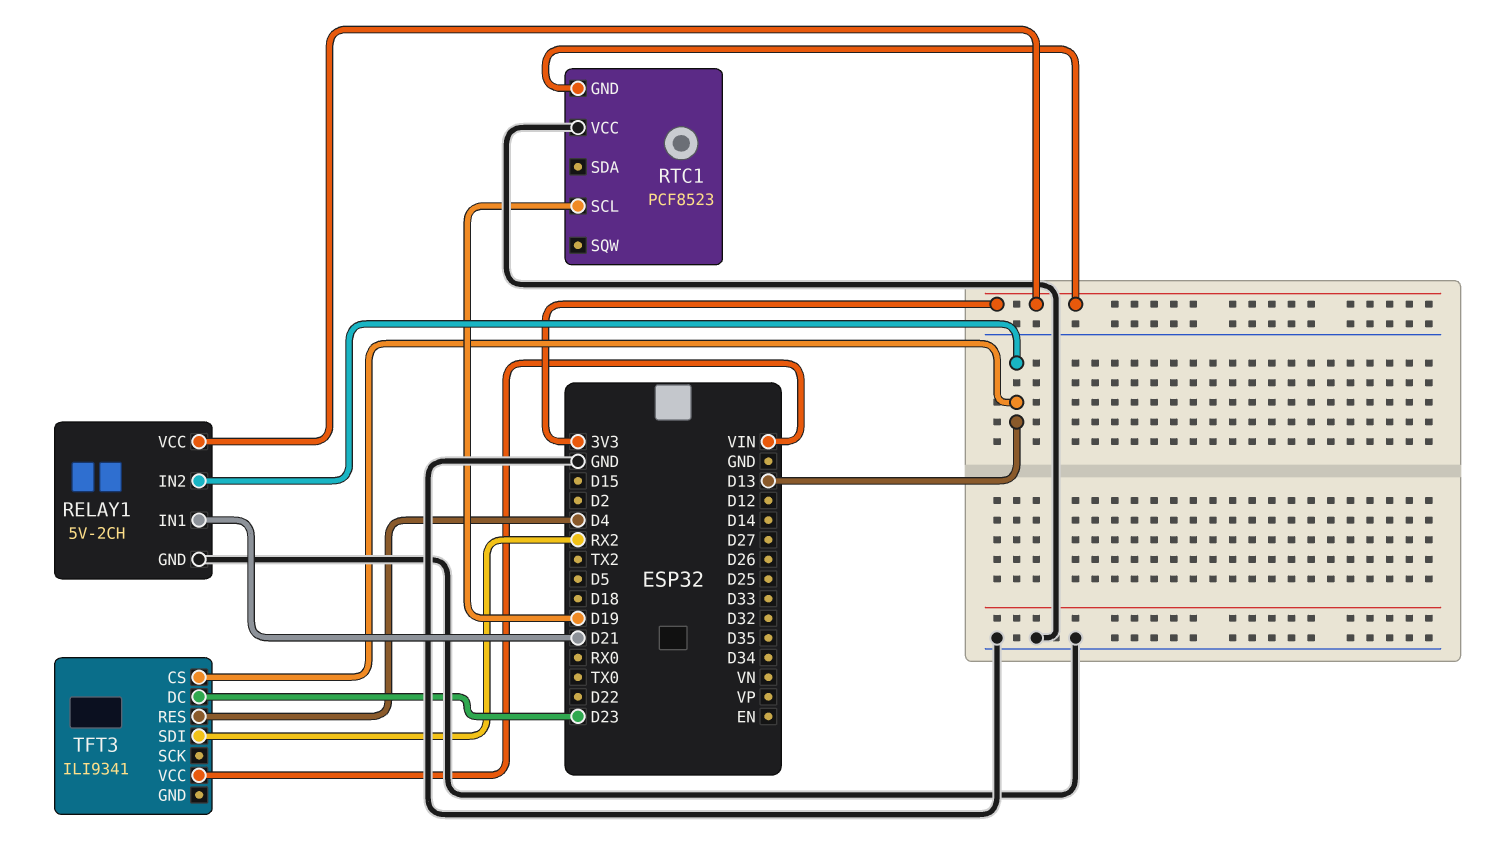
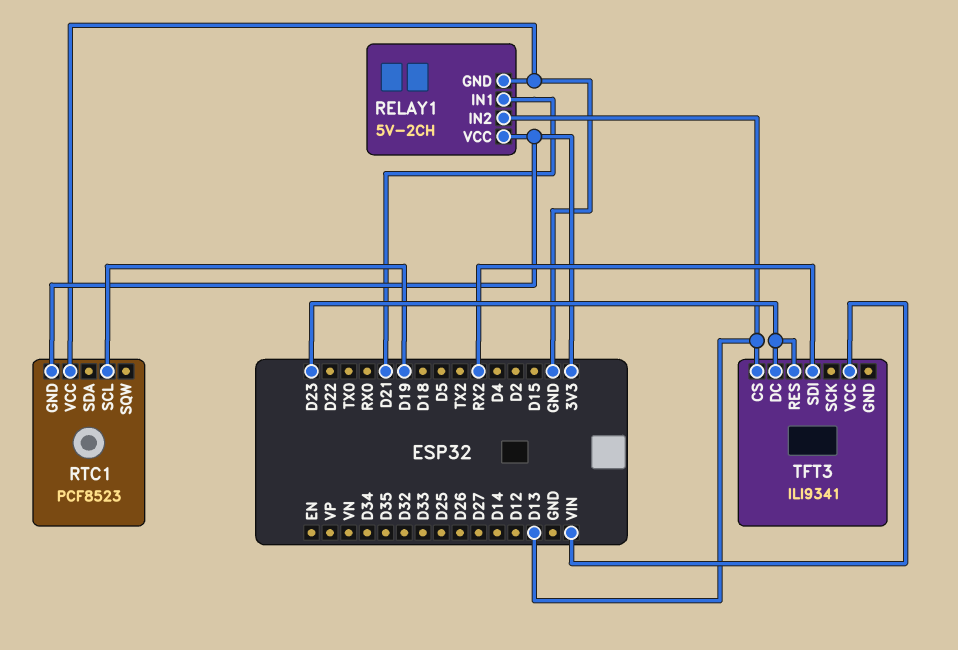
TFT3 pin RES: D4 -> D23

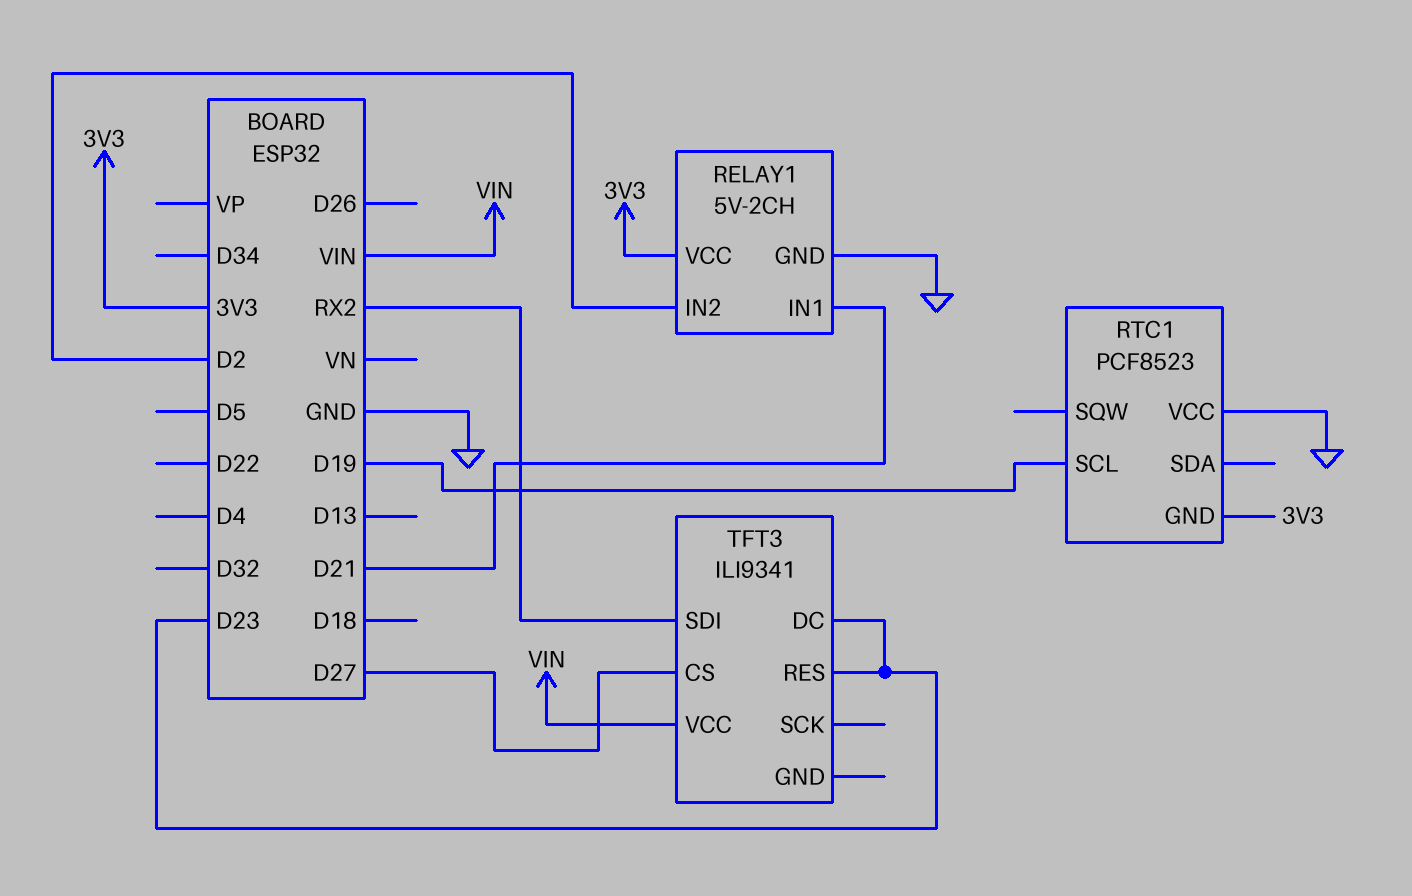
RELAY1 pin IN2: D13 -> D2
TFT3 pin CS: D13 -> D27

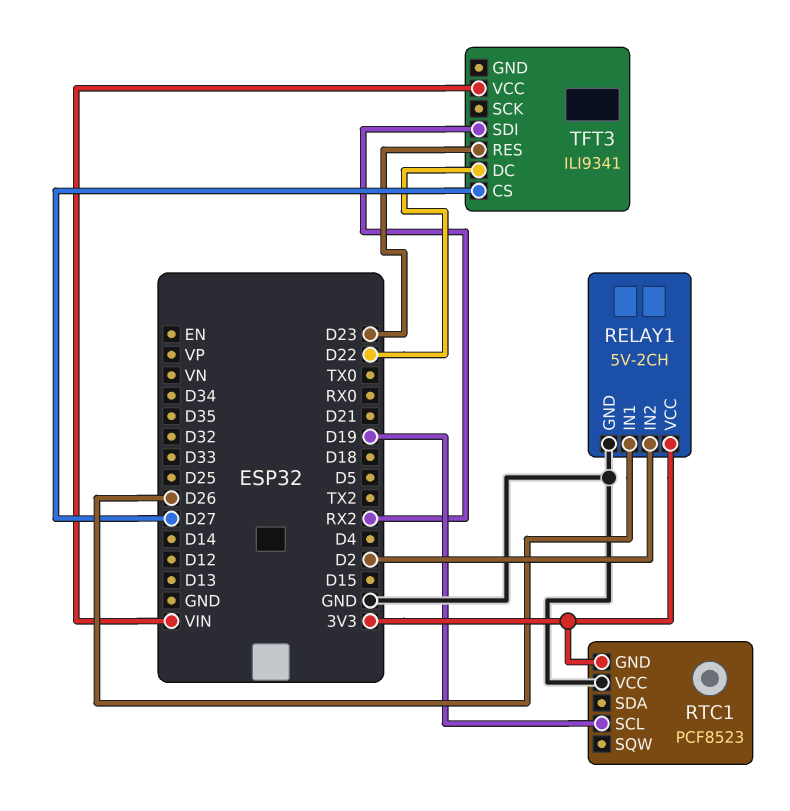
RELAY1 pin IN1: D21 -> D26
TFT3 pin DC: D23 -> D22

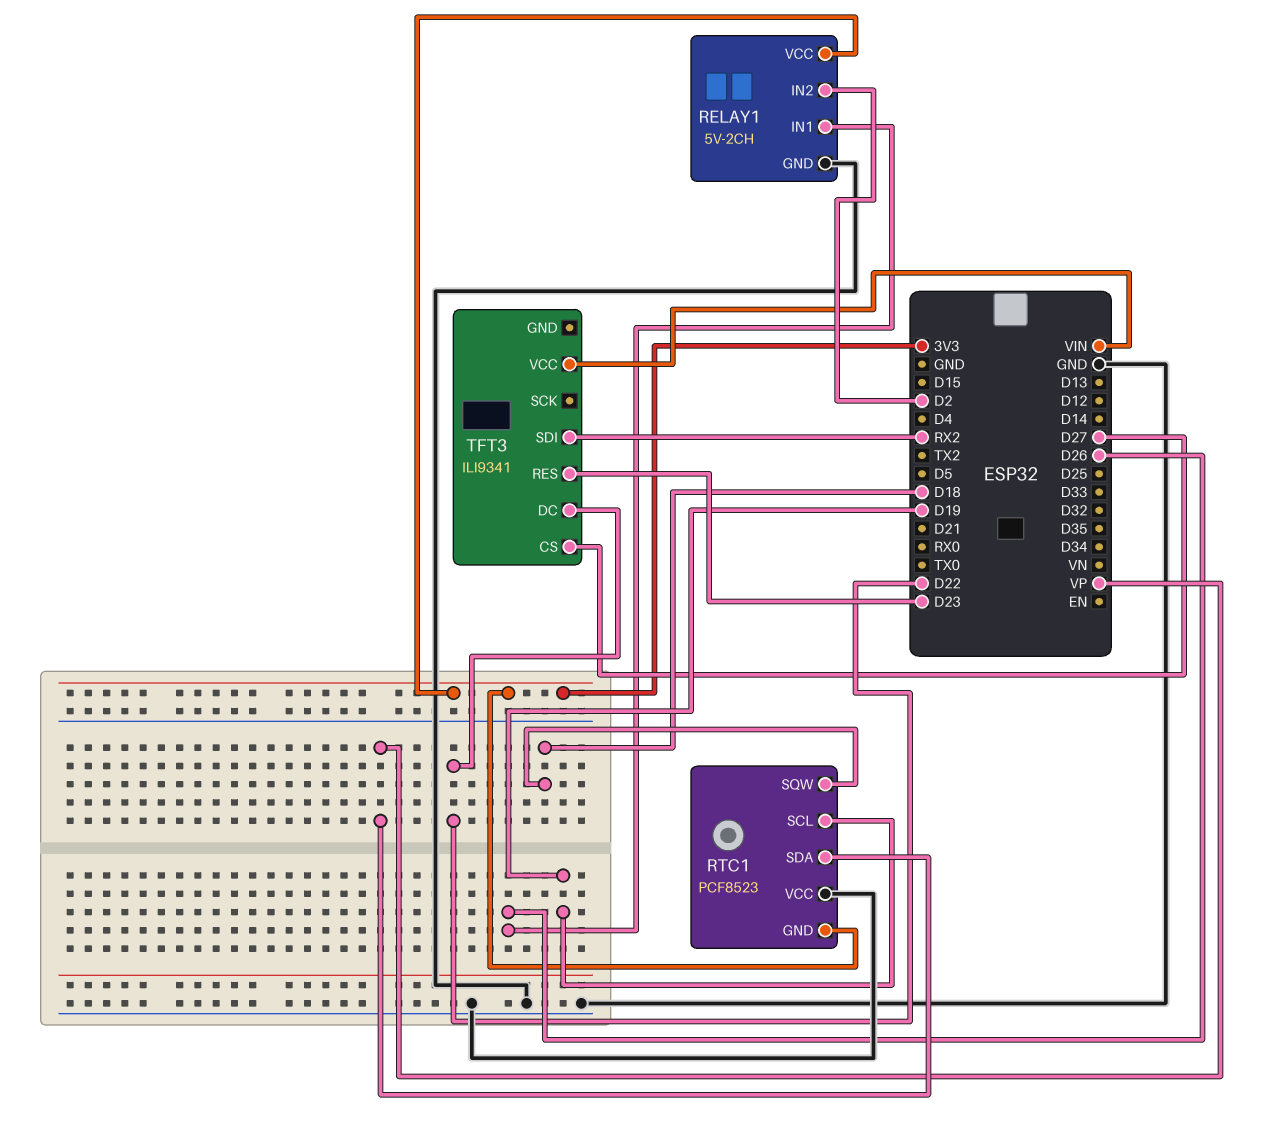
RTC1 pin SDA: none -> VP
RTC1 pin SQW: none -> D18

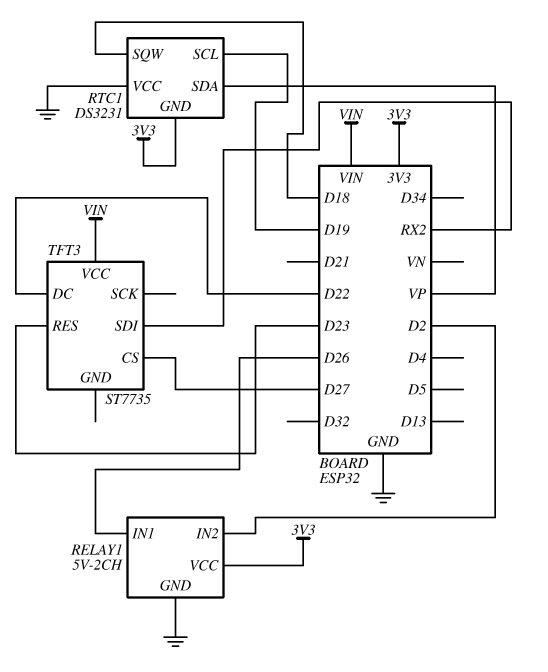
RTC1: PCF8523 -> DS3231
TFT3: ILI9341 -> ST7735

